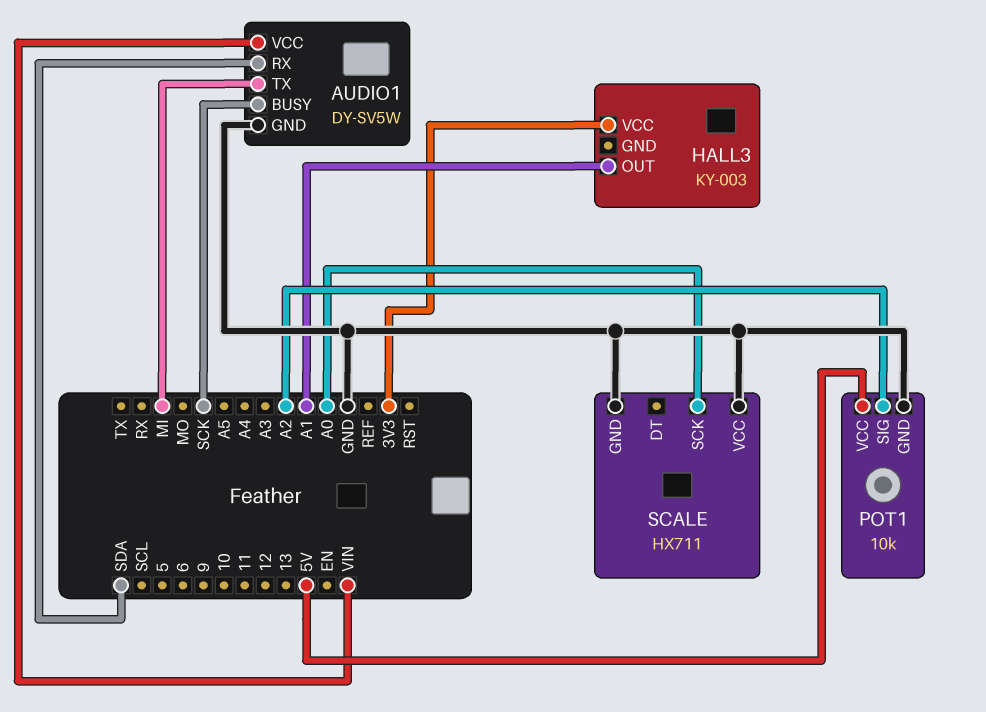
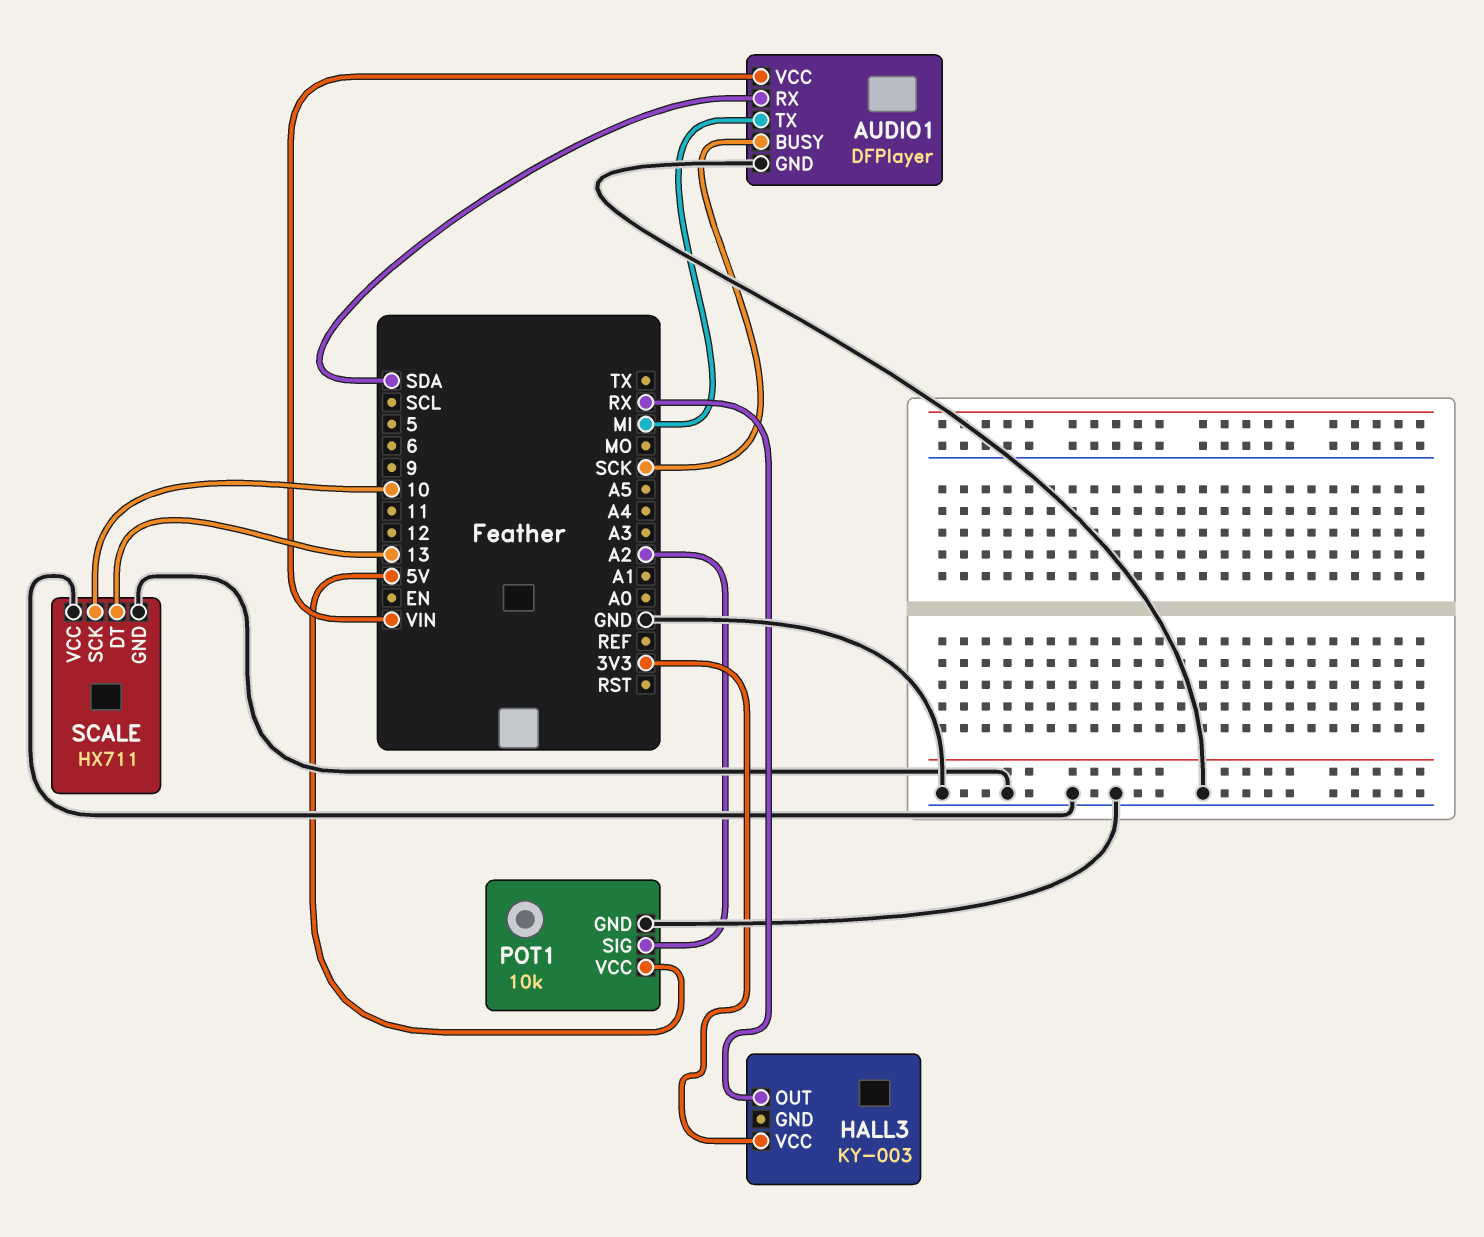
AUDIO1: DY-SV5W -> DFPlayer
HALL3 pin OUT: A1 -> RX
SCALE pin DT: none -> 13
SCALE pin SCK: A0 -> 10

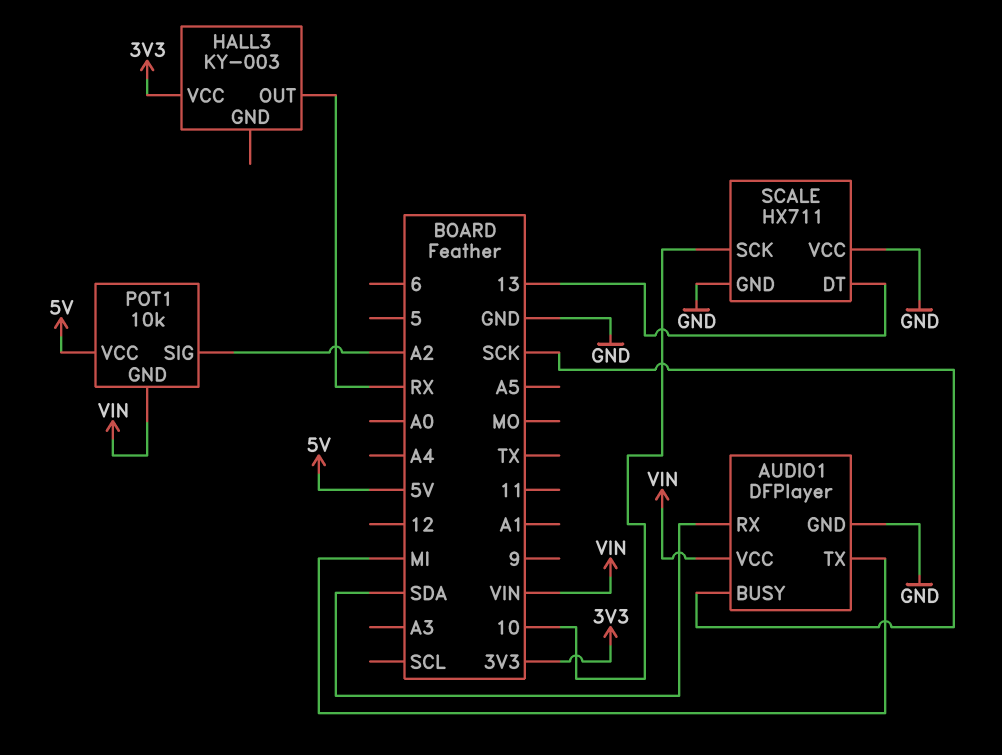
POT1 pin GND: GND -> VIN

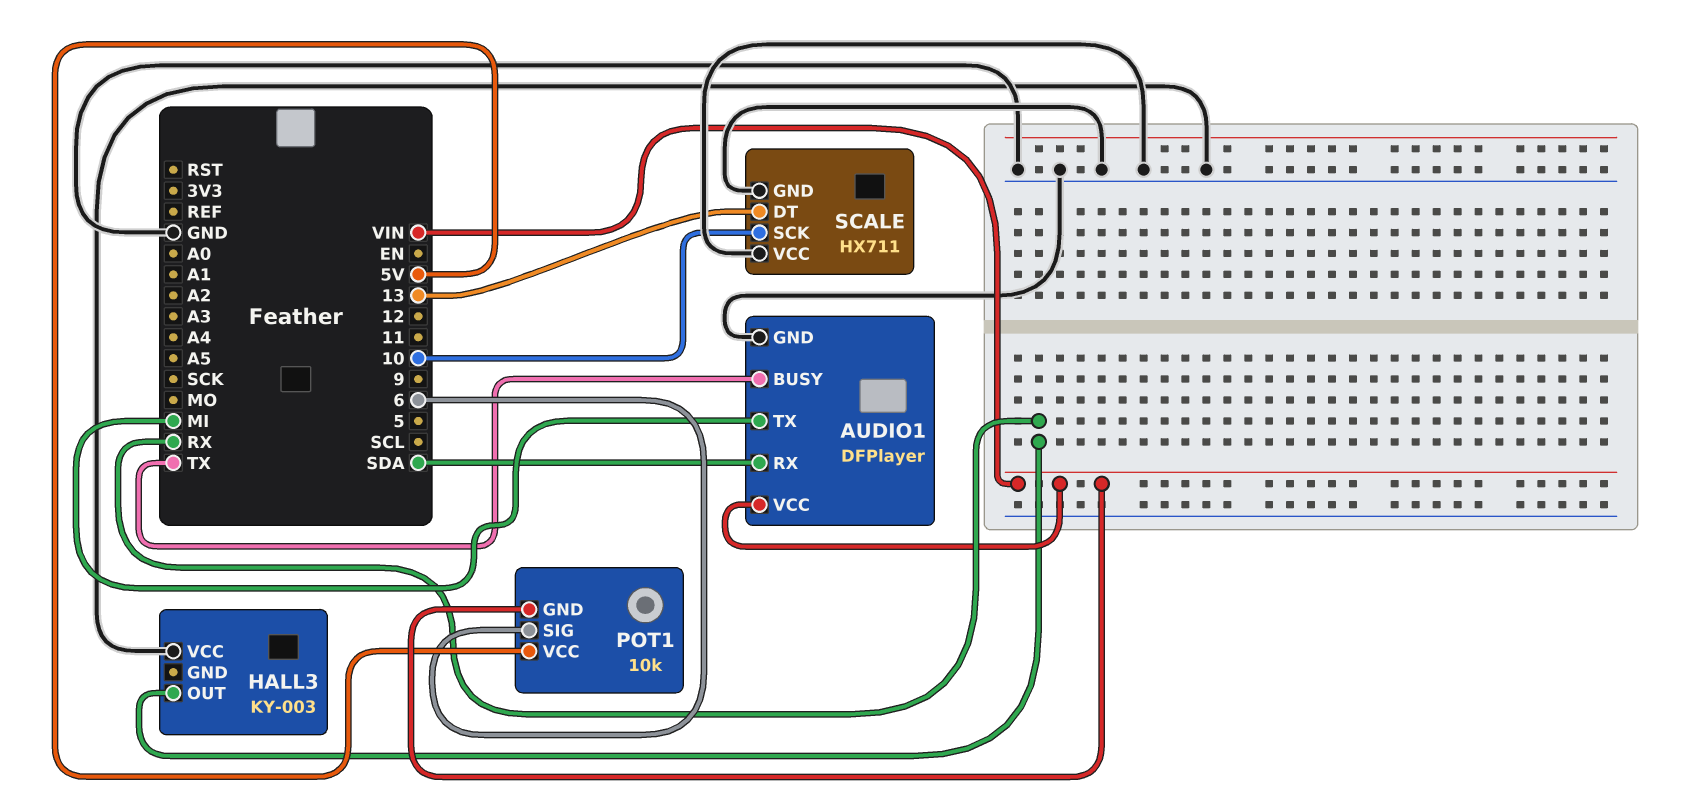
AUDIO1 pin BUSY: SCK -> TX
HALL3 pin VCC: 3V3 -> GND
POT1 pin SIG: A2 -> 6

